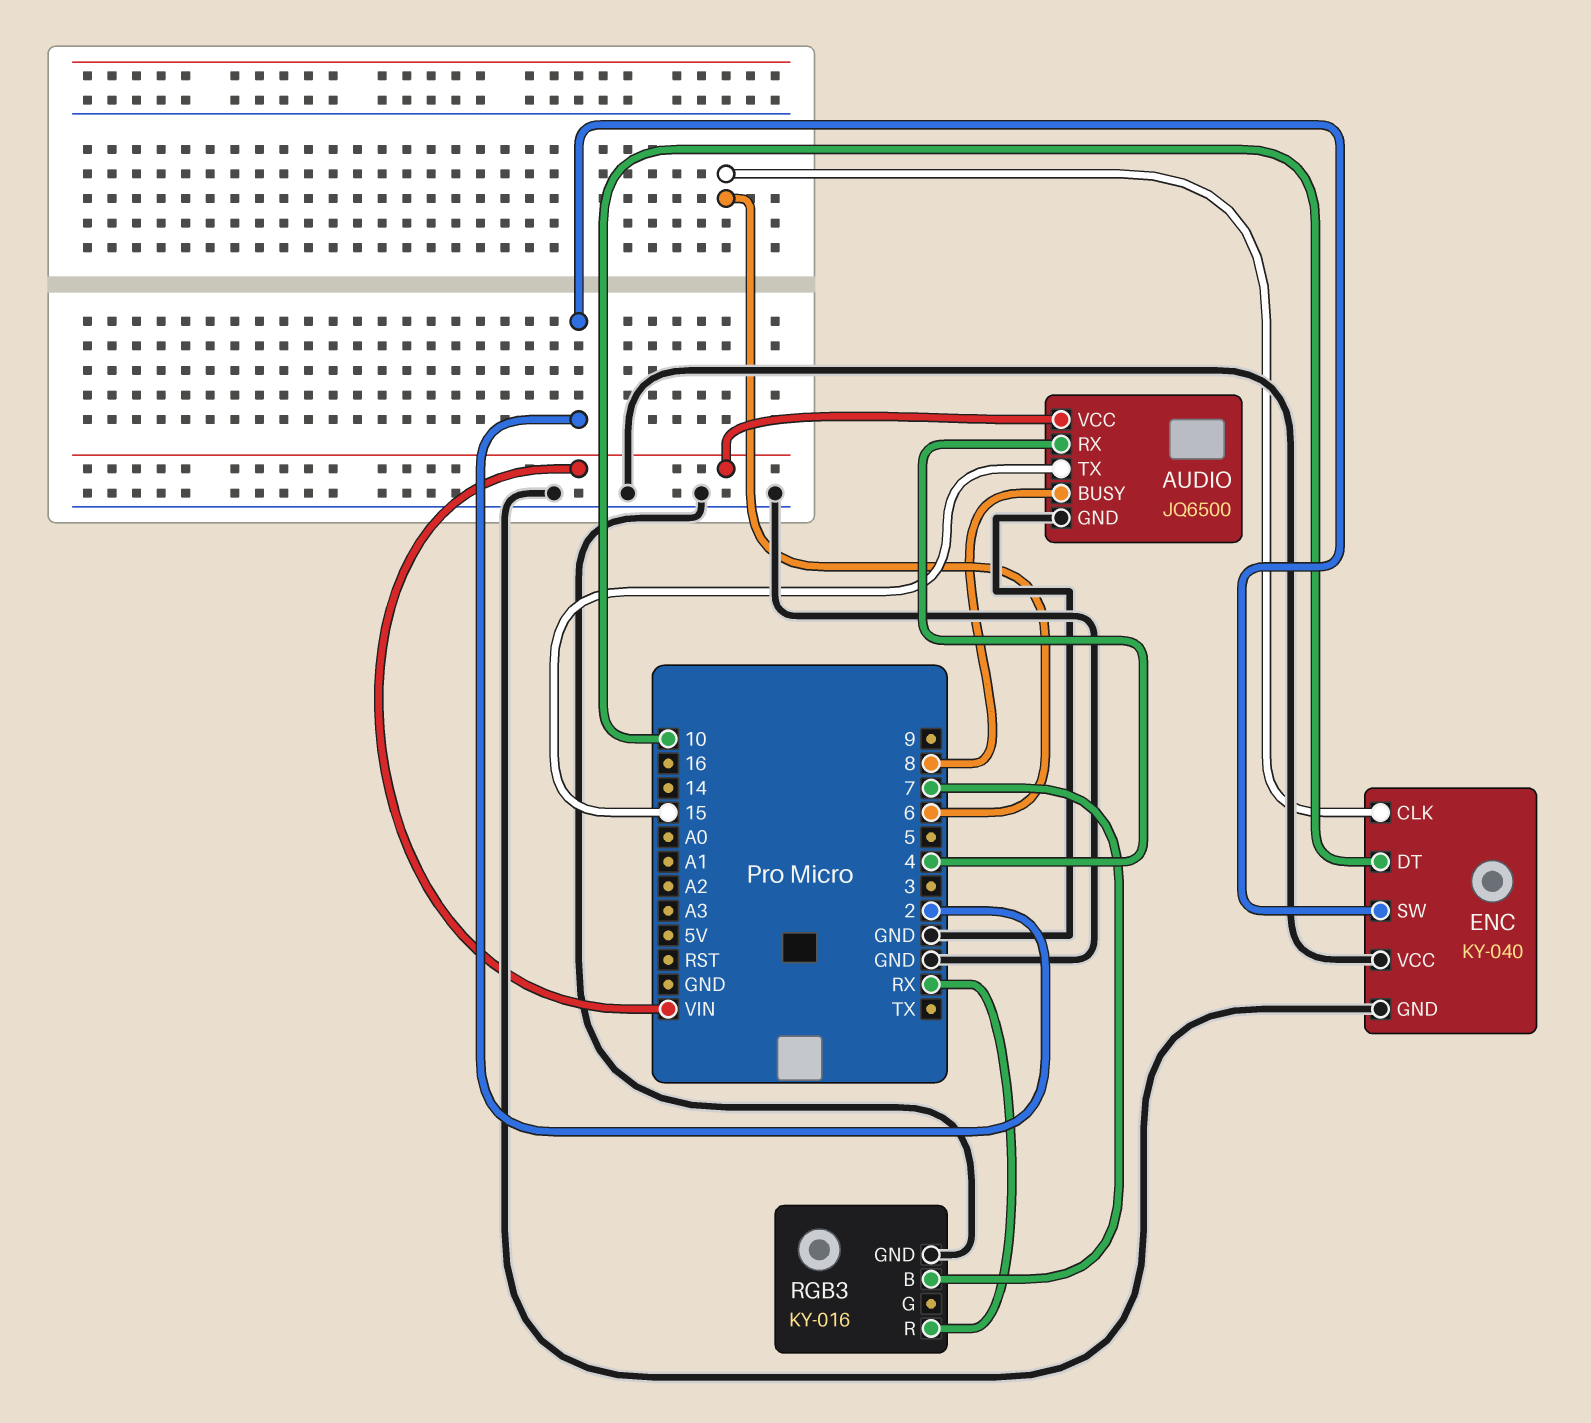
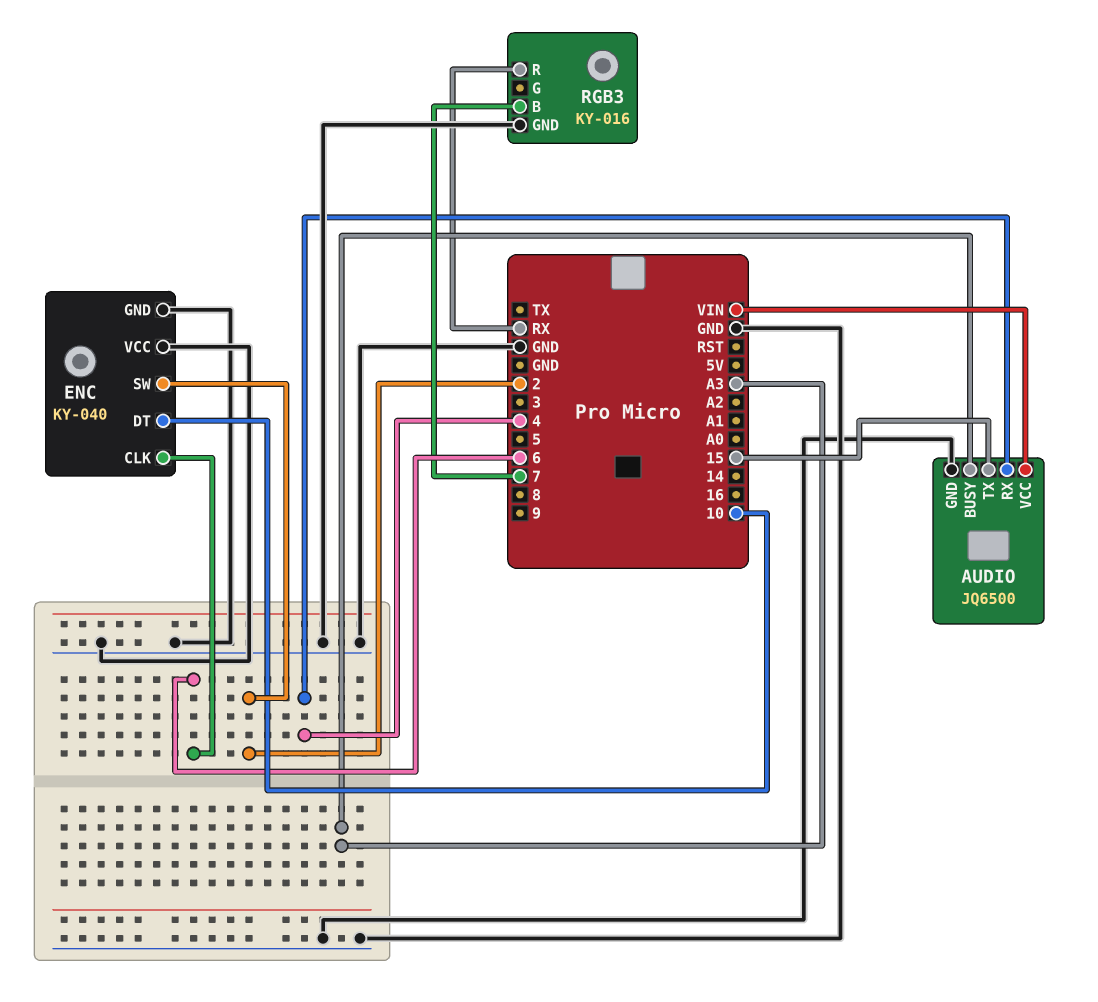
AUDIO pin BUSY: 8 -> A3

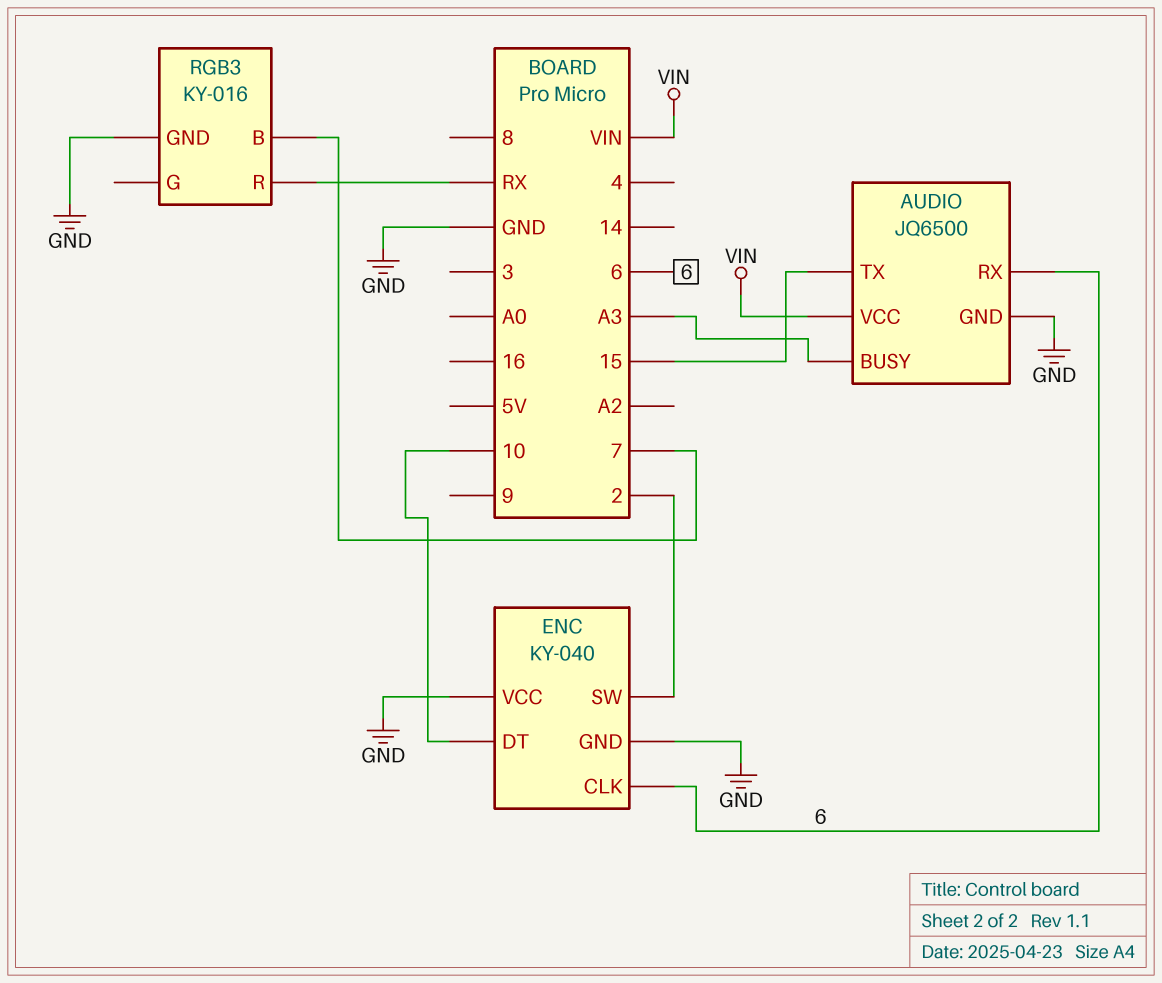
AUDIO pin RX: 4 -> 6

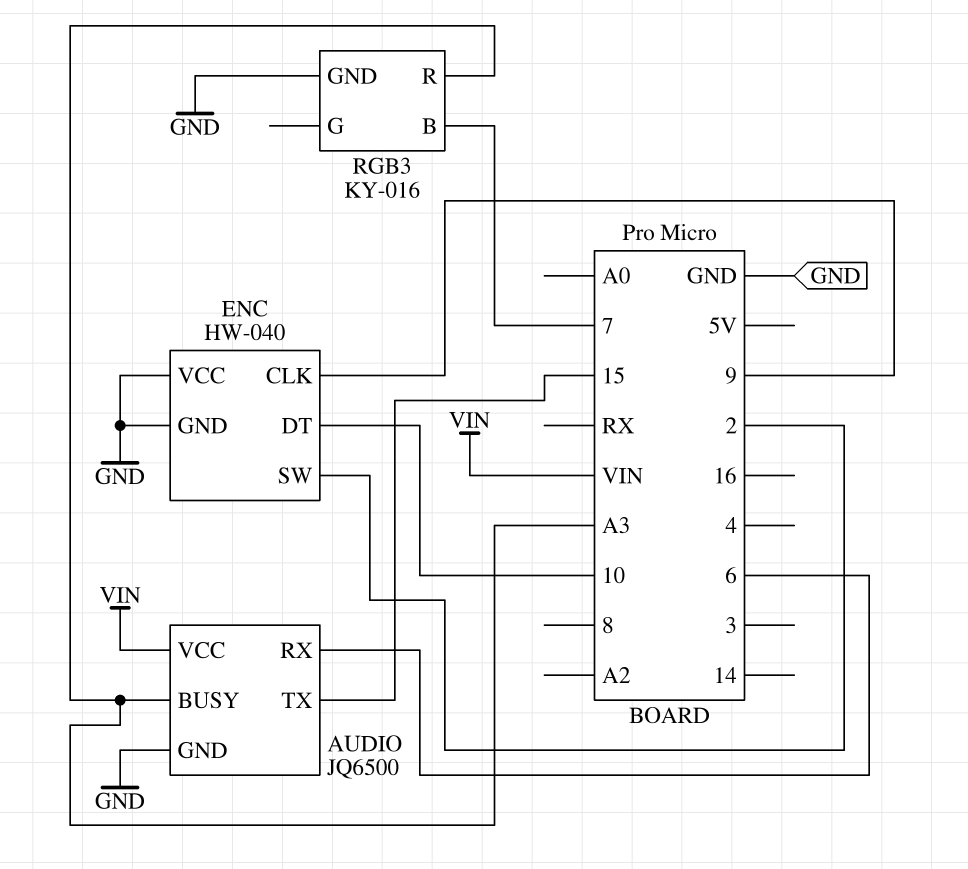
ENC: KY-040 -> HW-040
ENC pin CLK: 6 -> 9
RGB3 pin R: RX -> A3

